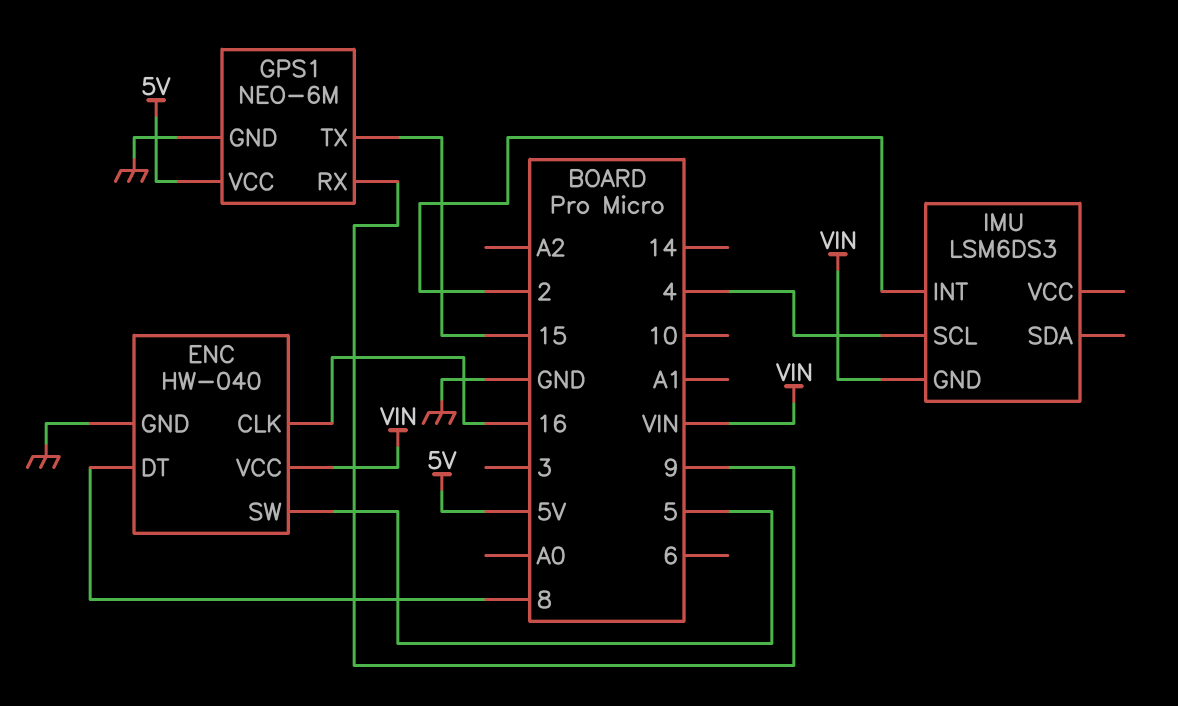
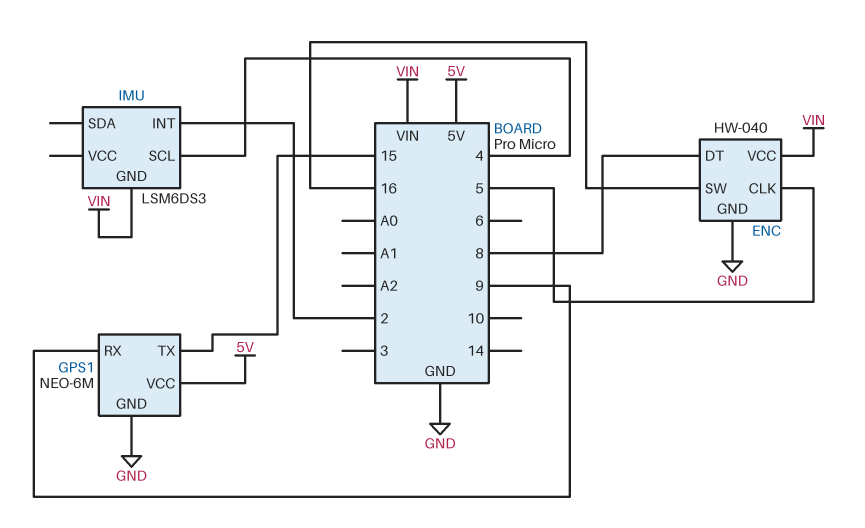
ENC pin CLK: 16 -> 5
ENC pin SW: 5 -> 16

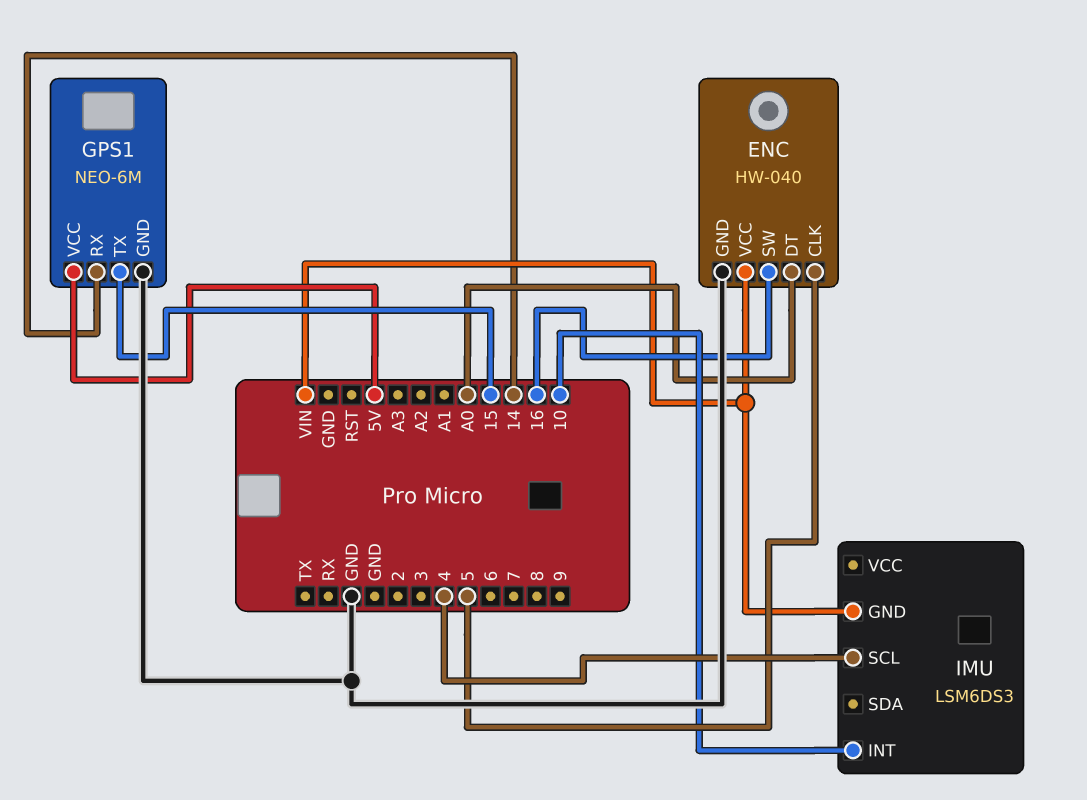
ENC pin DT: 8 -> A0
GPS1 pin RX: 9 -> 14
IMU pin INT: 2 -> 10

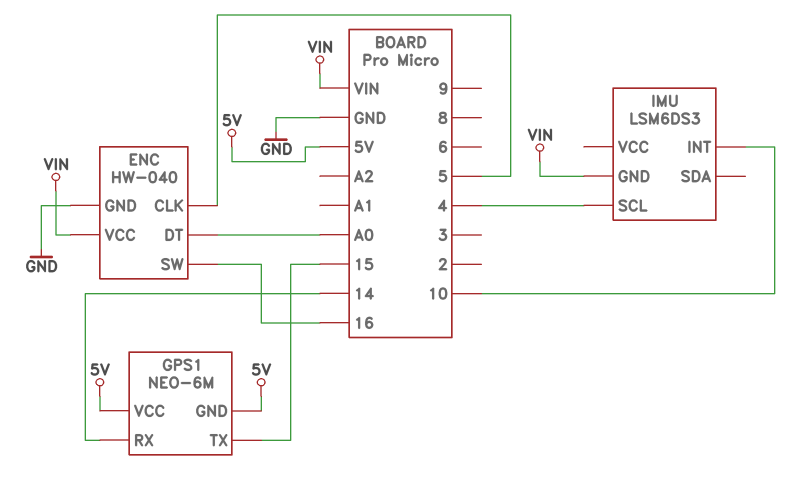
GPS1 pin GND: GND -> 5V

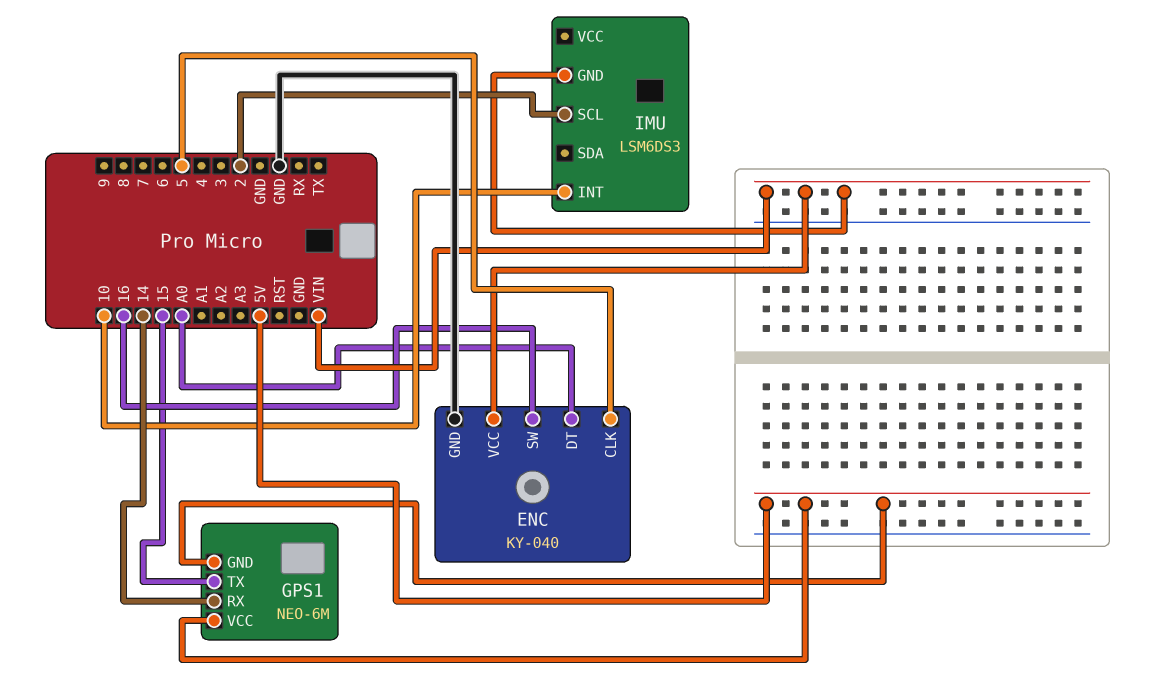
ENC: HW-040 -> KY-040
IMU pin SCL: 4 -> 2

